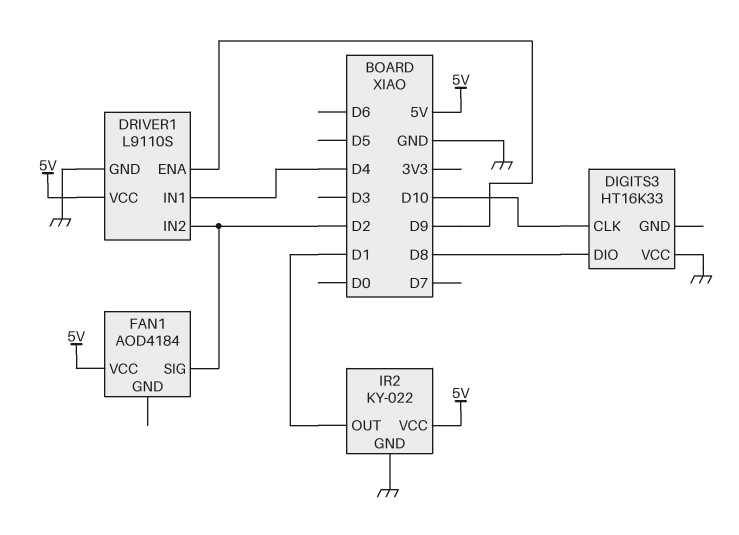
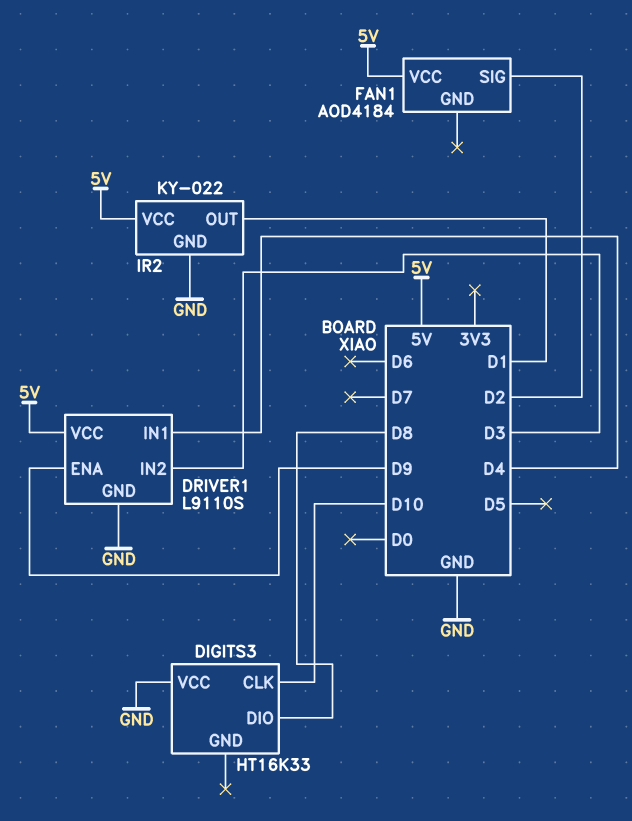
DRIVER1 pin IN2: D2 -> D3

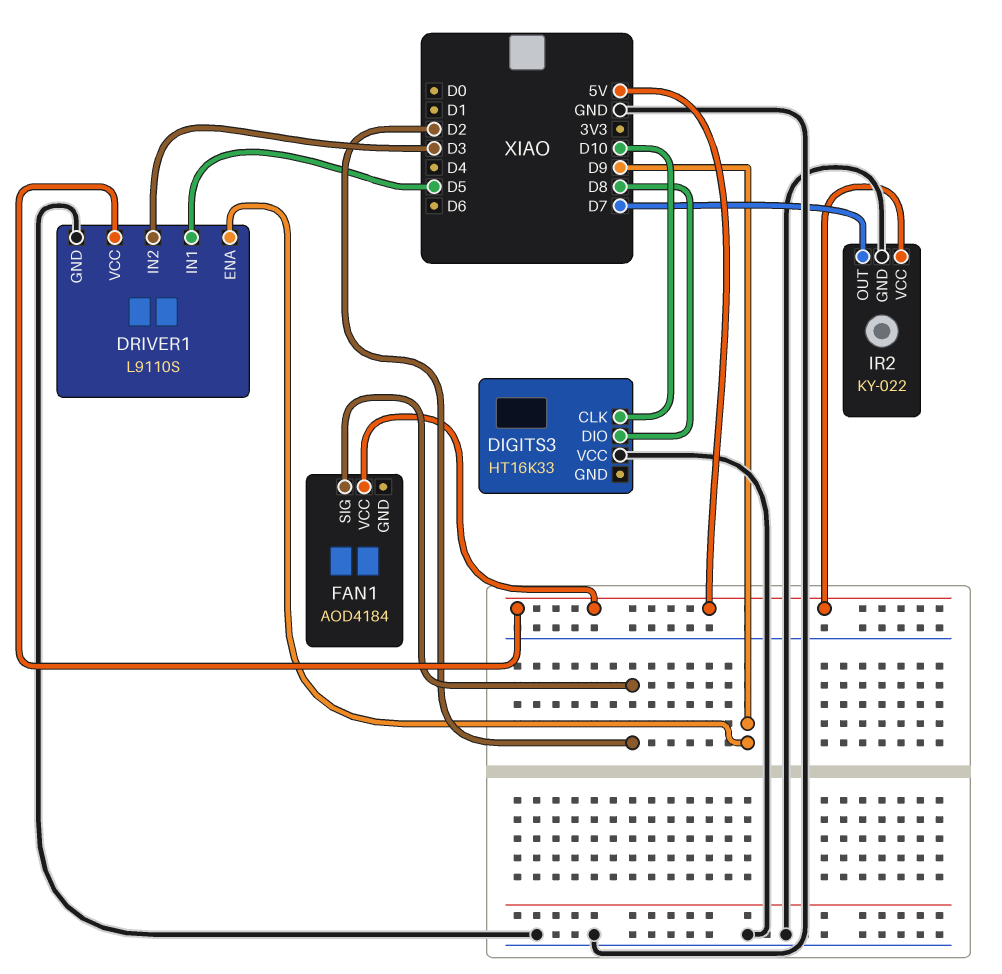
DRIVER1 pin IN1: D4 -> D5
IR2 pin OUT: D1 -> D7

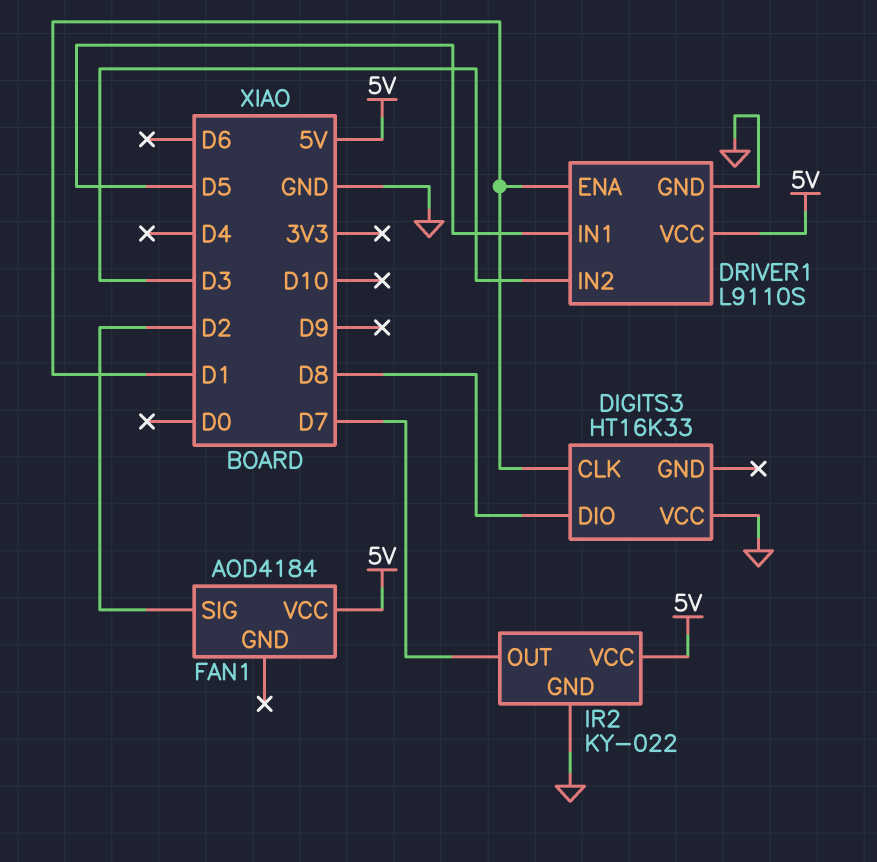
DIGITS3 pin CLK: D10 -> D1
DRIVER1 pin ENA: D9 -> D1

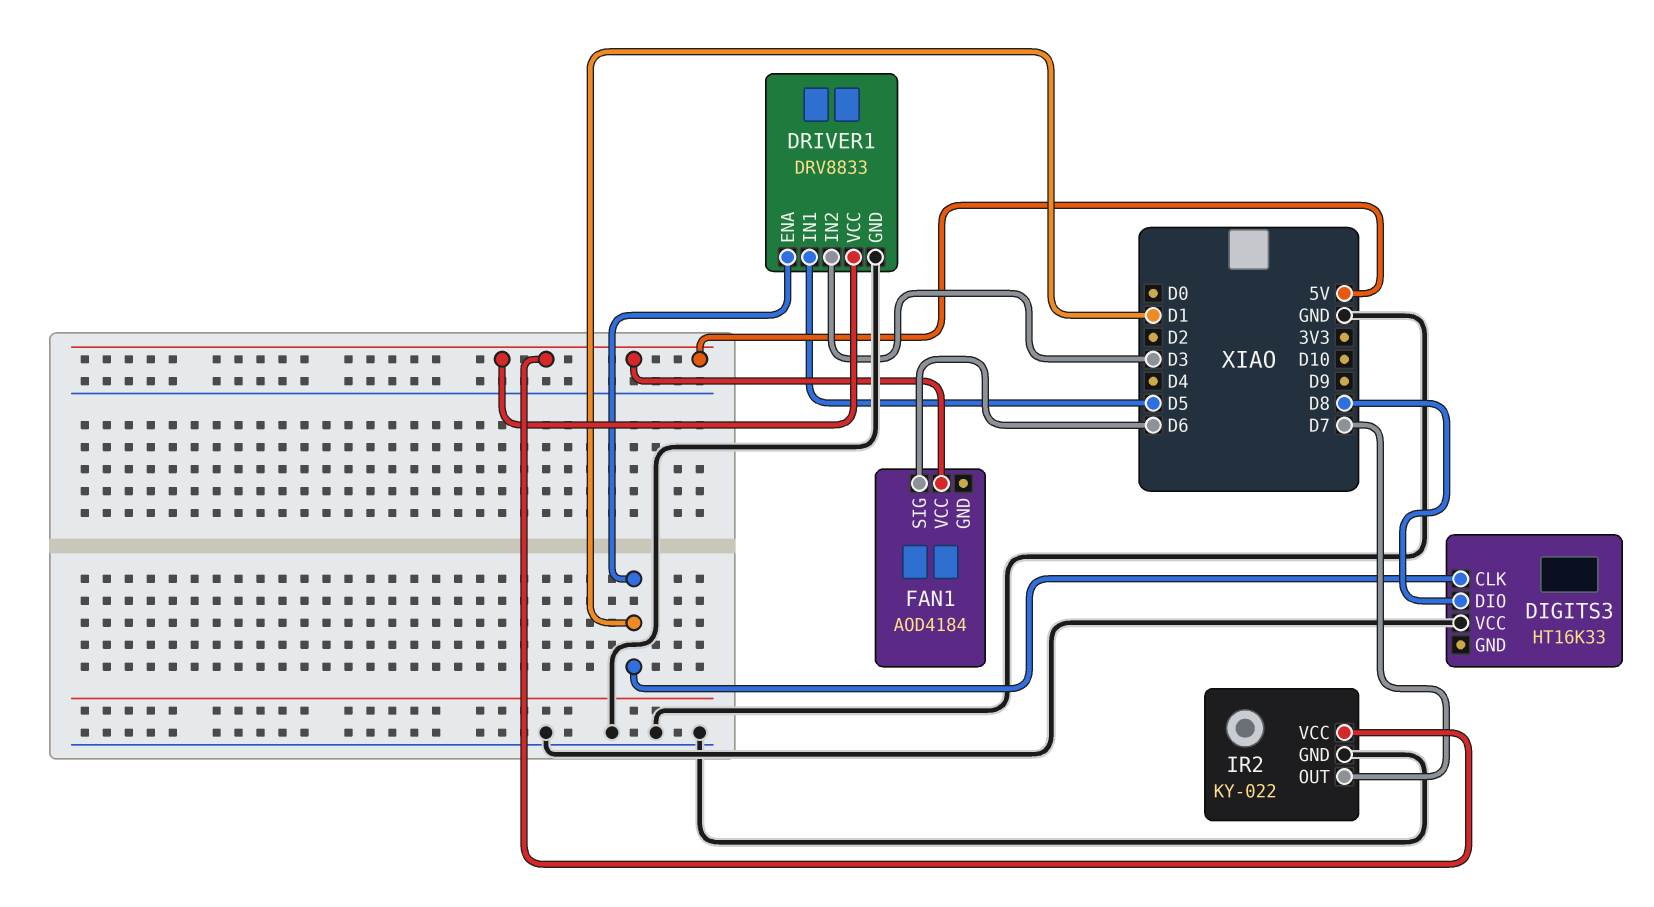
DRIVER1: L9110S -> DRV8833
FAN1 pin SIG: D2 -> D6

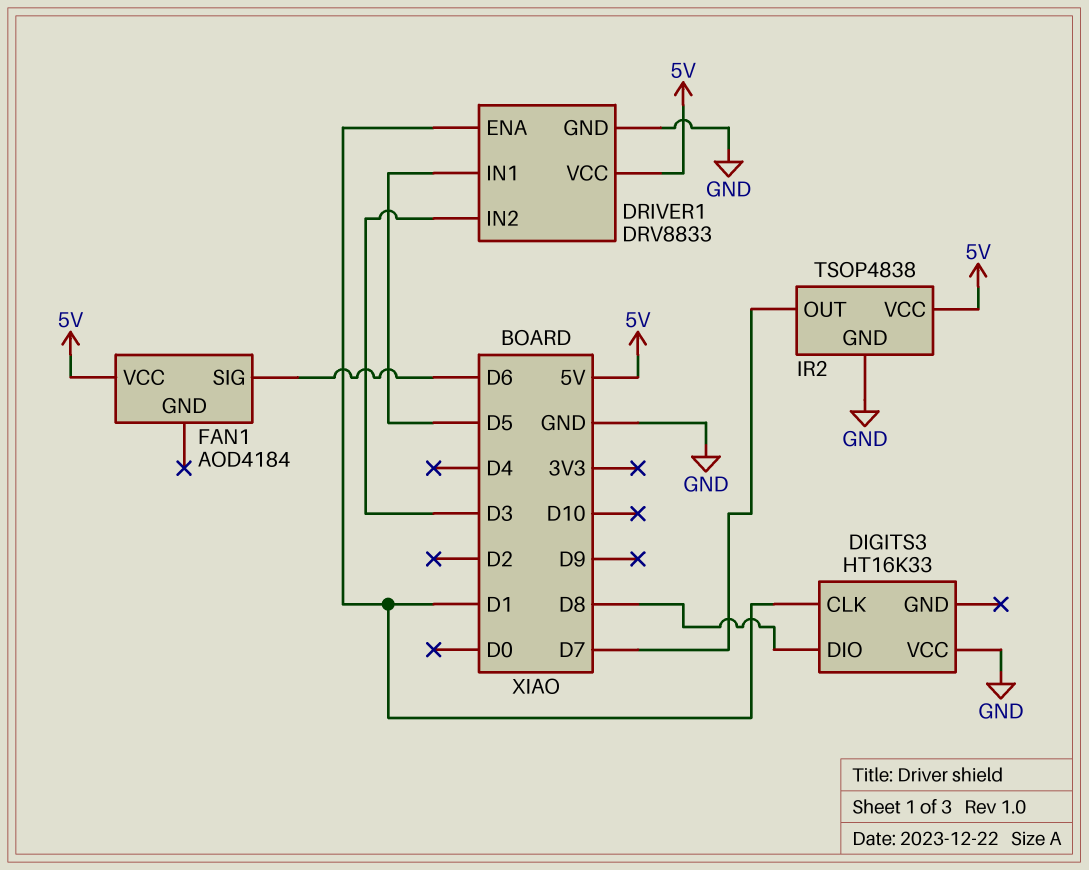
IR2: KY-022 -> TSOP4838

